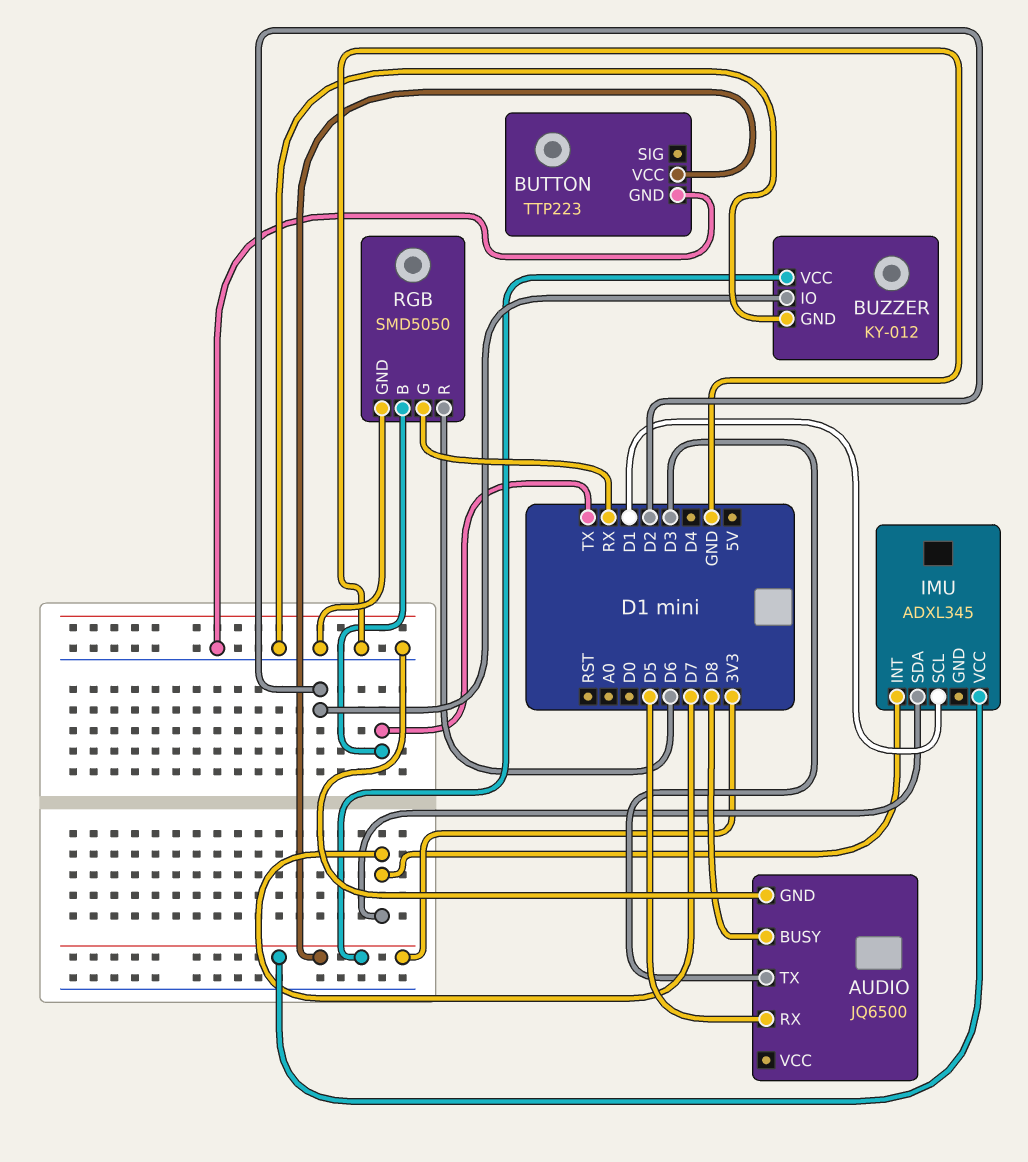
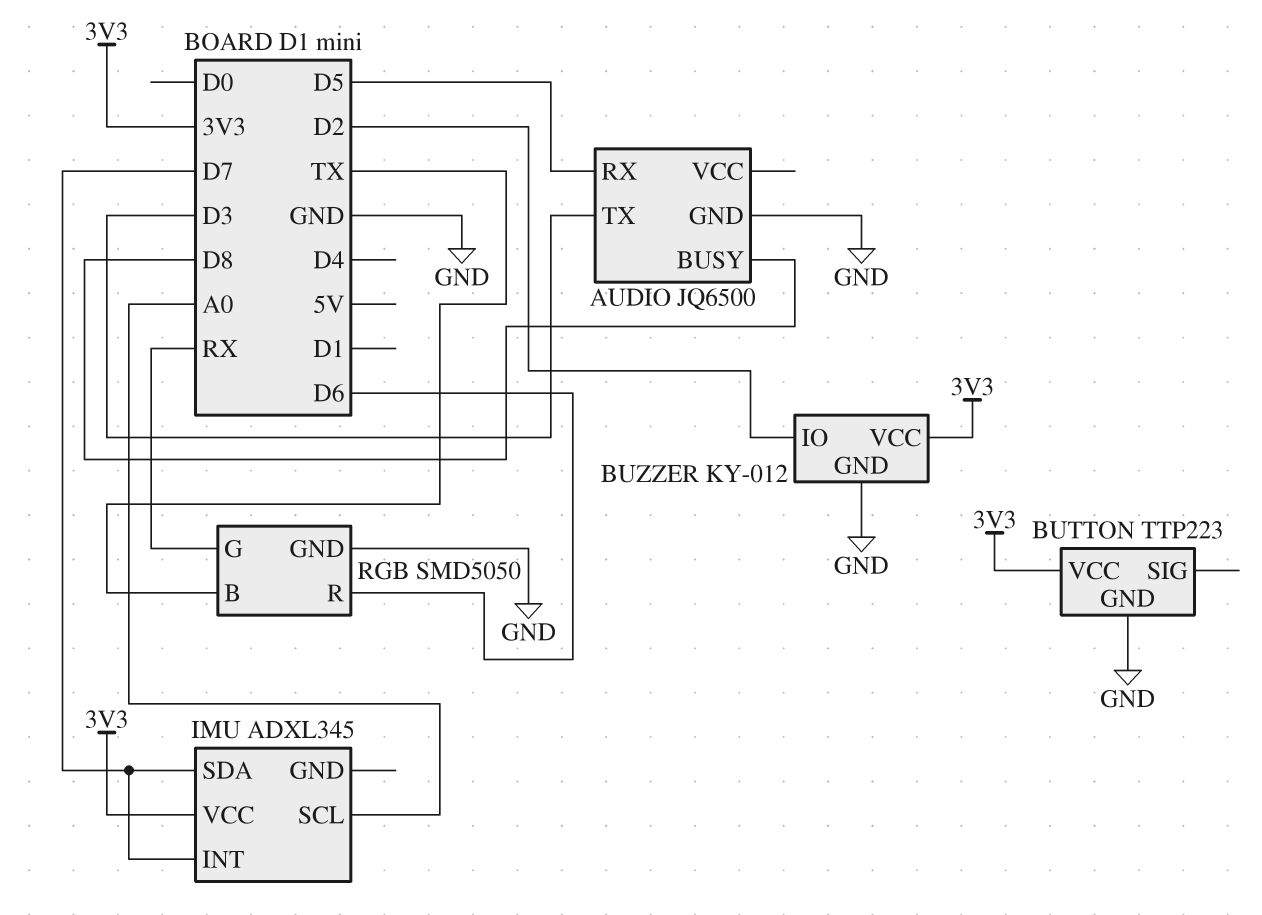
IMU pin SCL: D1 -> A0

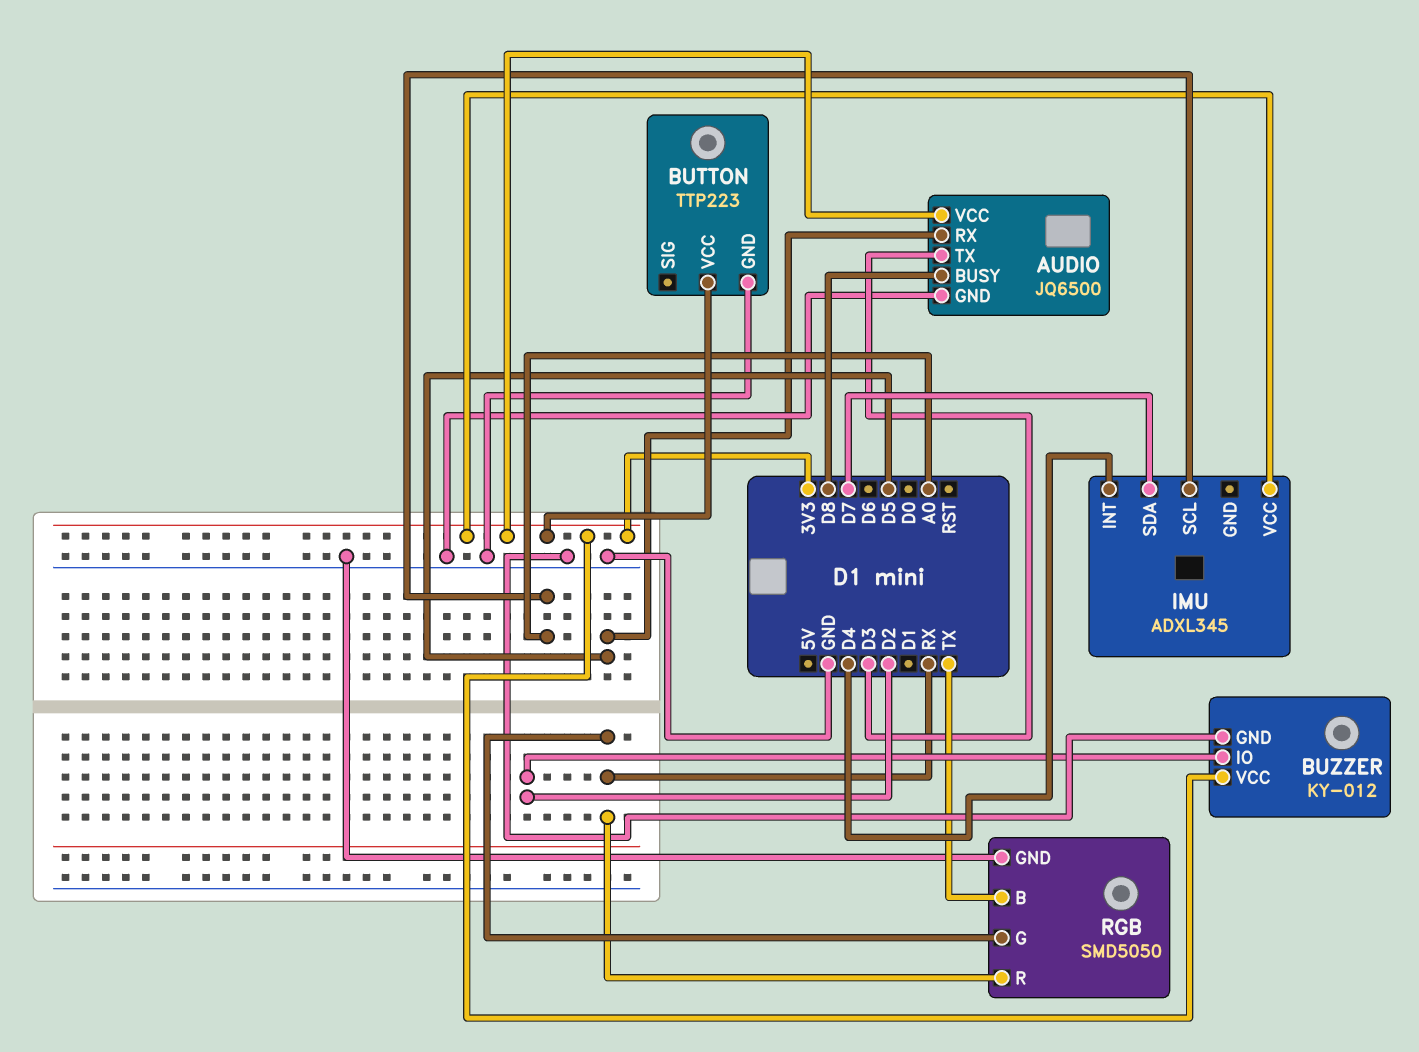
AUDIO pin VCC: none -> 3V3
IMU pin INT: D7 -> D4
RGB pin R: D6 -> RX

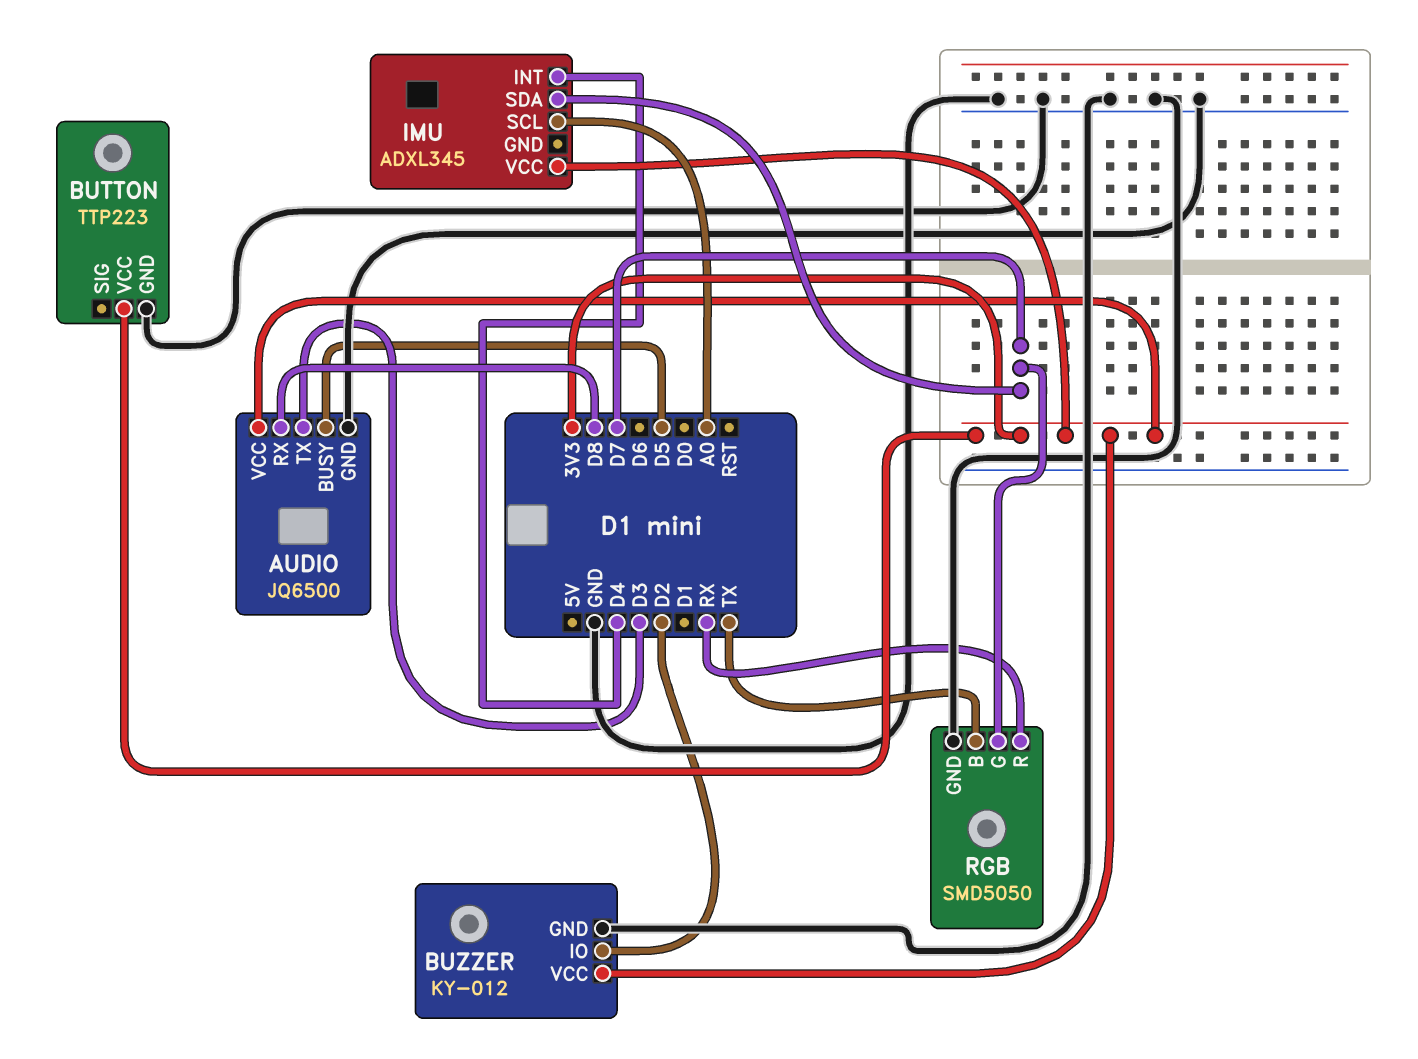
AUDIO pin BUSY: D8 -> D5
AUDIO pin RX: D5 -> D8
RGB pin G: RX -> D7

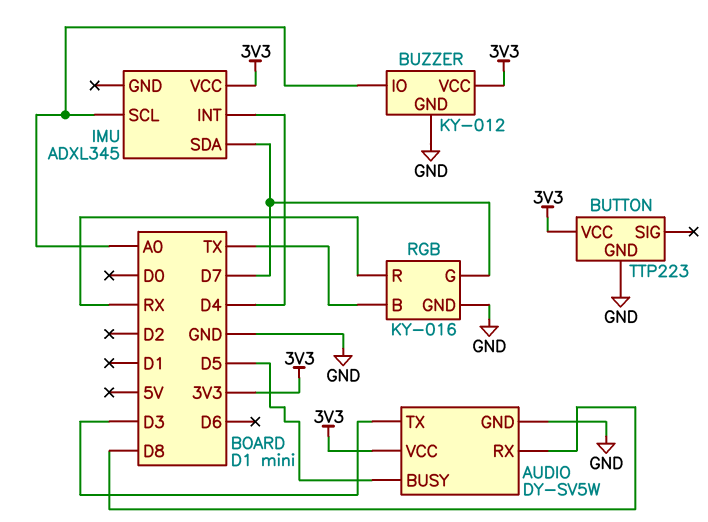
AUDIO: JQ6500 -> DY-SV5W
BUZZER pin IO: D2 -> A0
RGB: SMD5050 -> KY-016

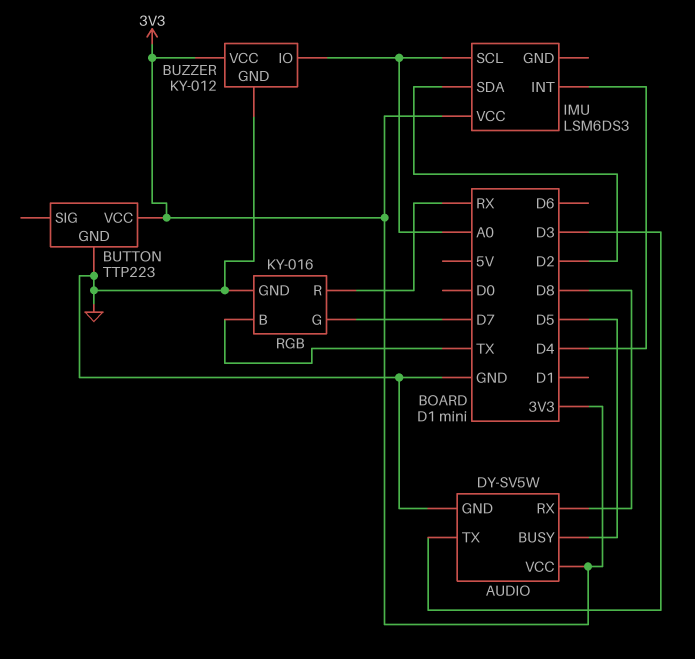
IMU: ADXL345 -> LSM6DS3
IMU pin SDA: D7 -> D2

